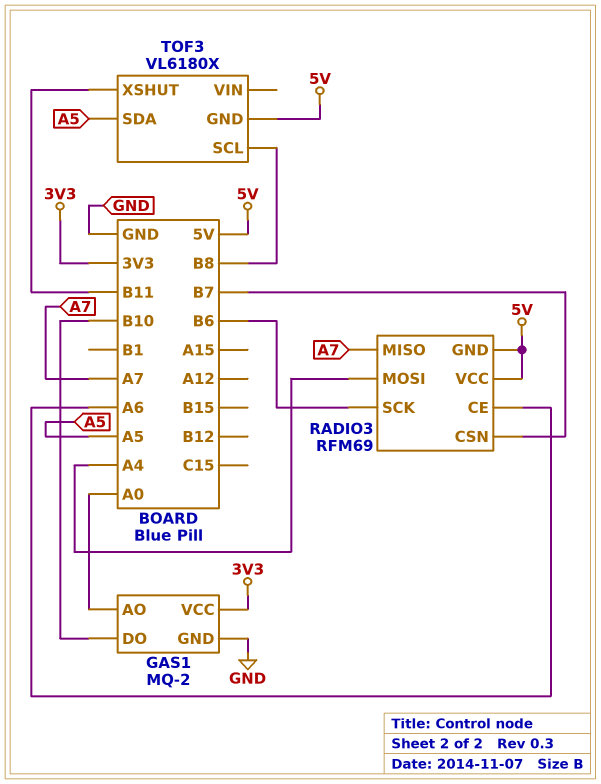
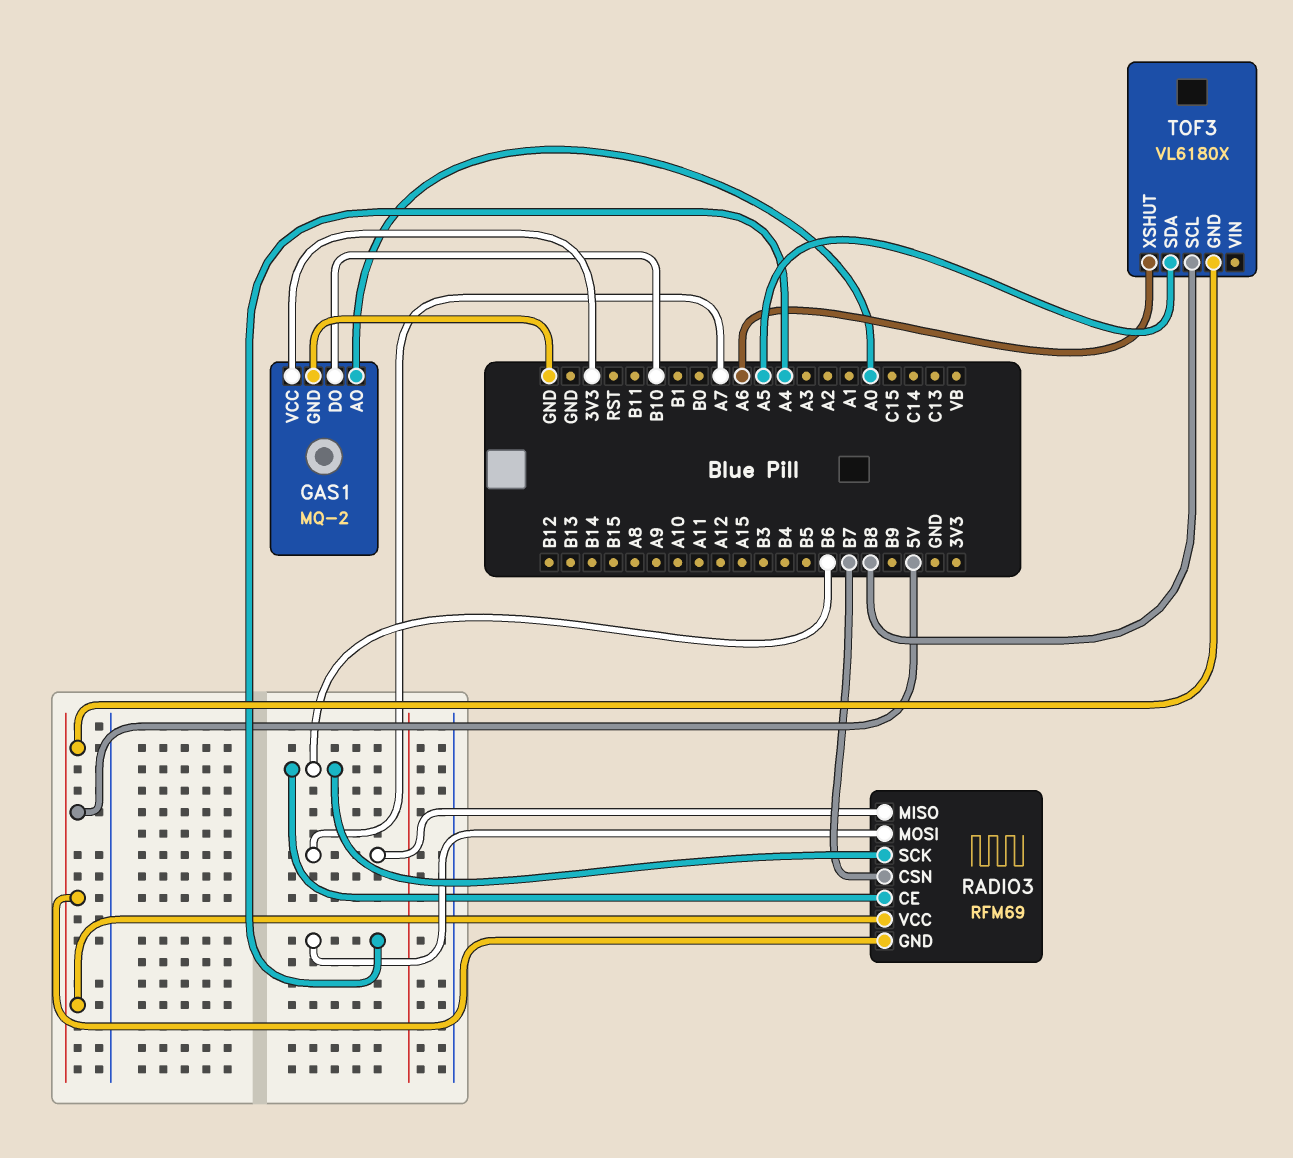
RADIO3 pin CE: A6 -> B6
TOF3 pin XSHUT: B11 -> A6

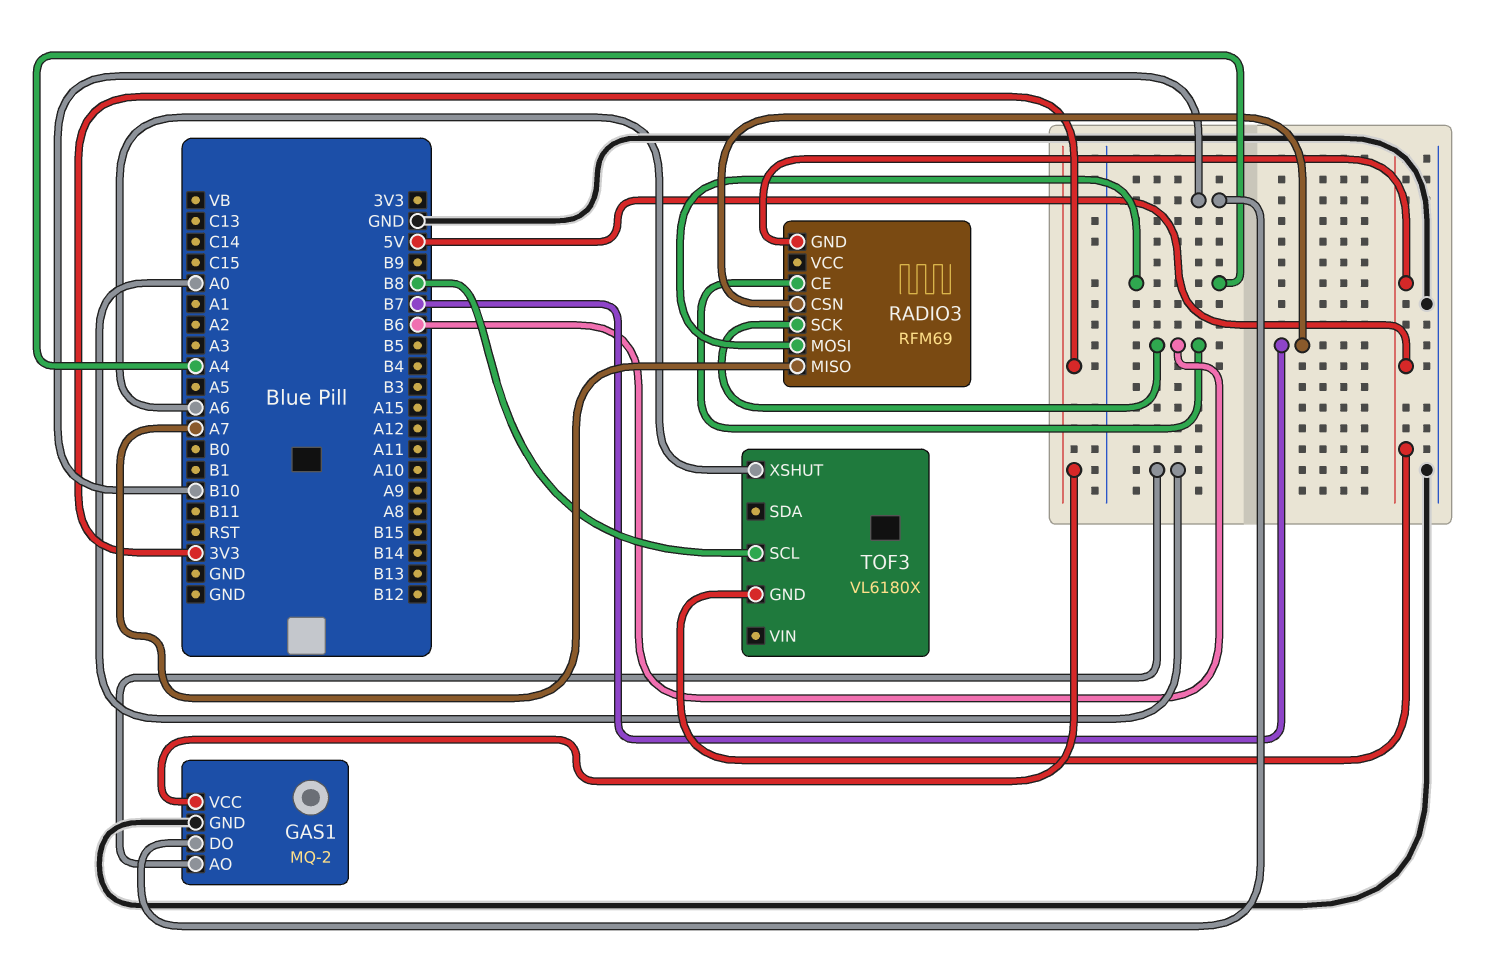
RADIO3 pin VCC: 5V -> none
TOF3 pin SDA: A5 -> none

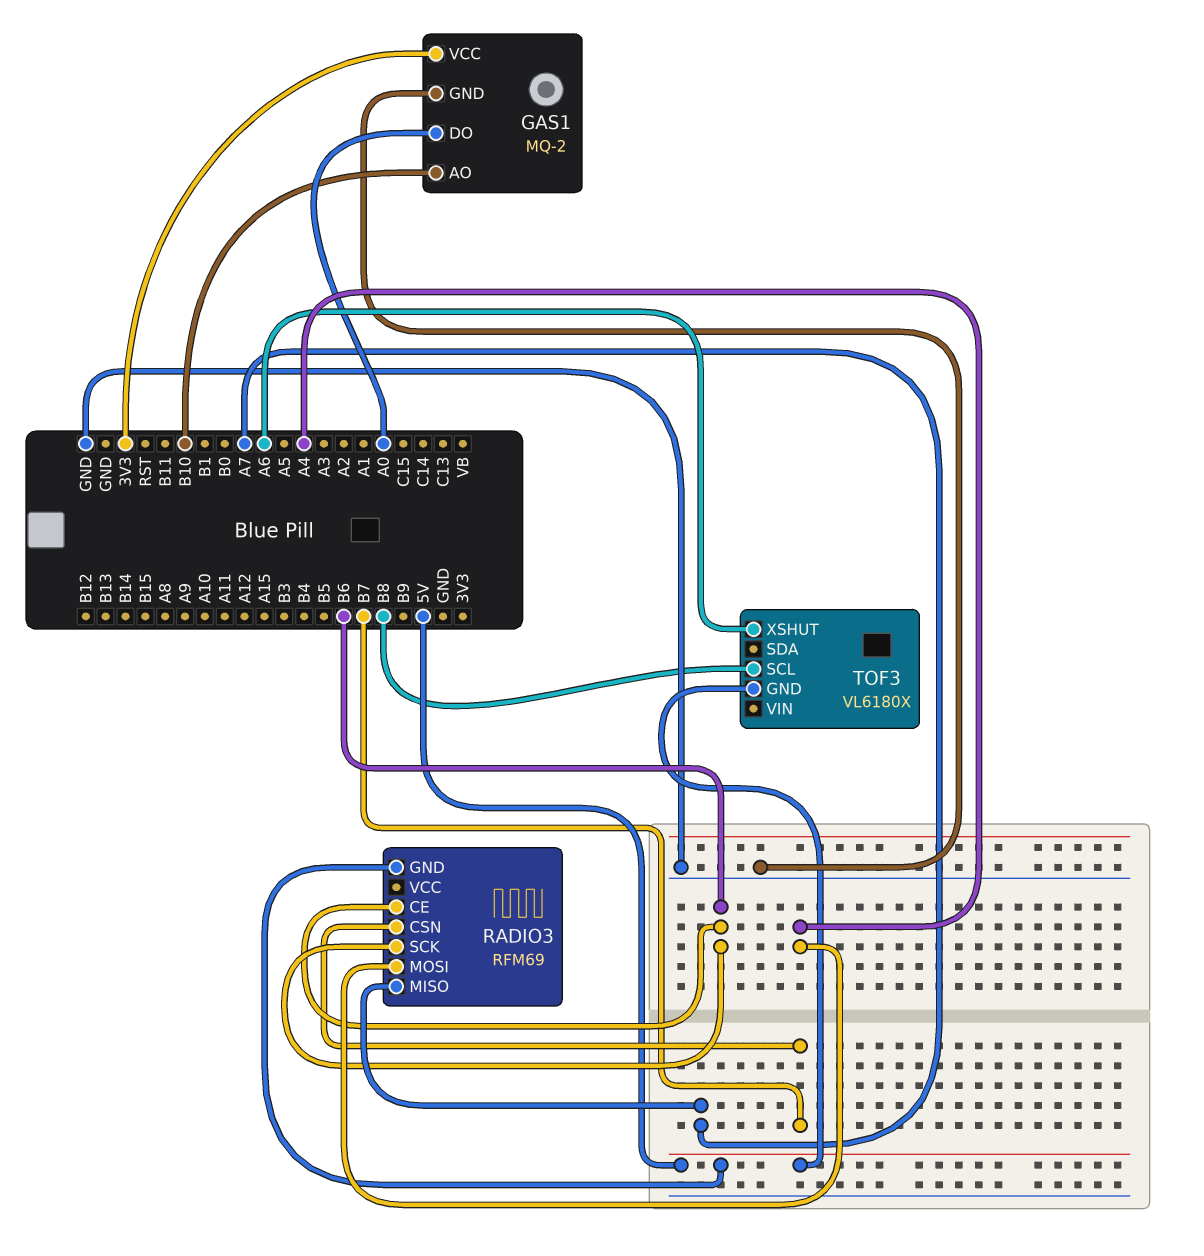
GAS1 pin AO: A0 -> B10
GAS1 pin DO: B10 -> A0

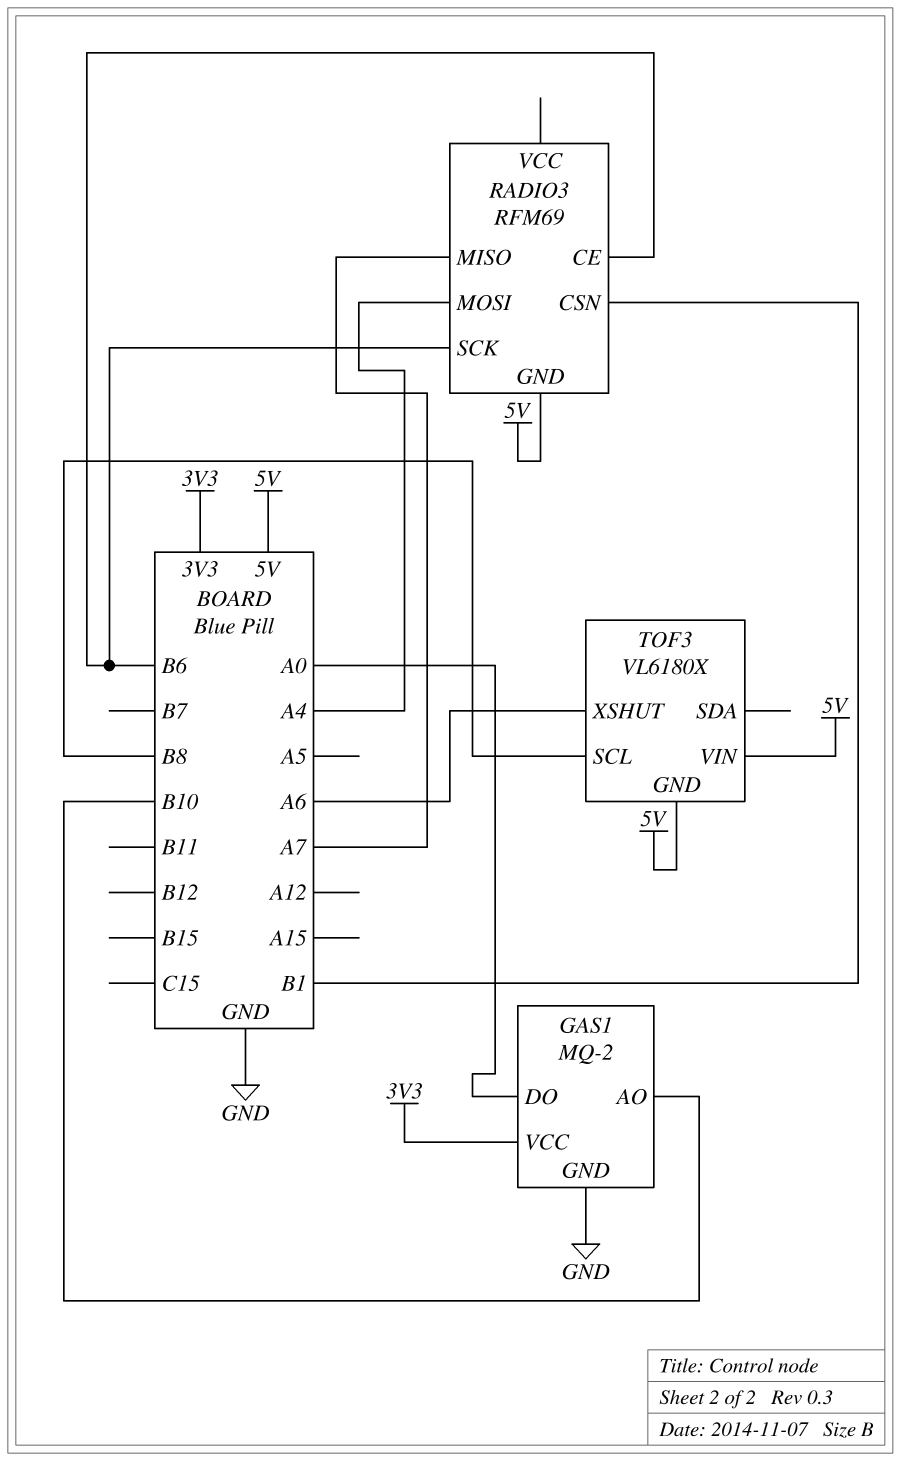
RADIO3 pin CSN: B7 -> B1
TOF3 pin VIN: none -> 5V

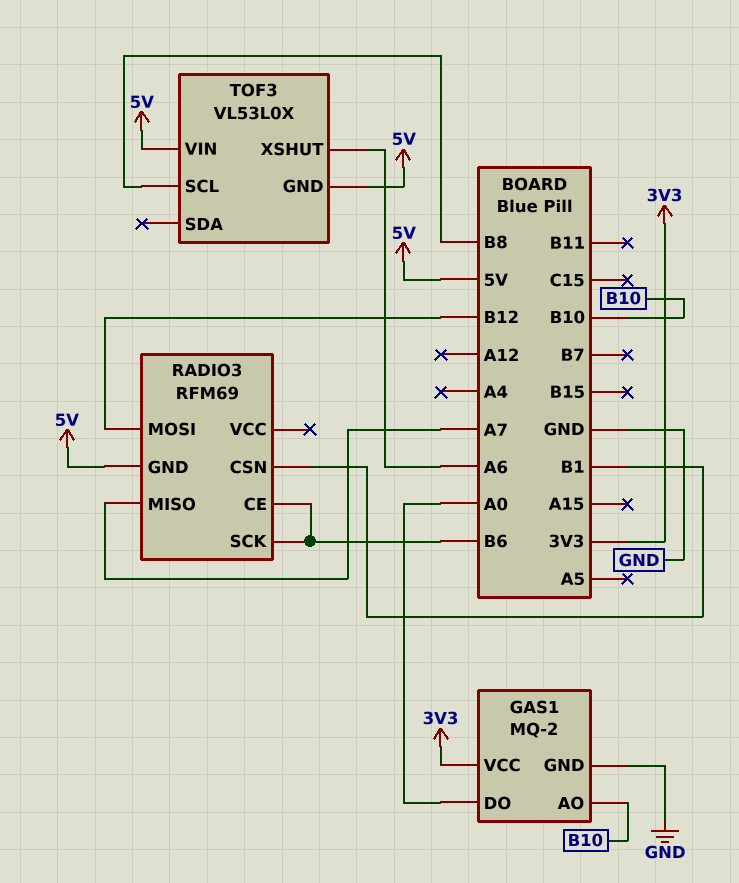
RADIO3 pin MOSI: A4 -> B12
TOF3: VL6180X -> VL53L0X

